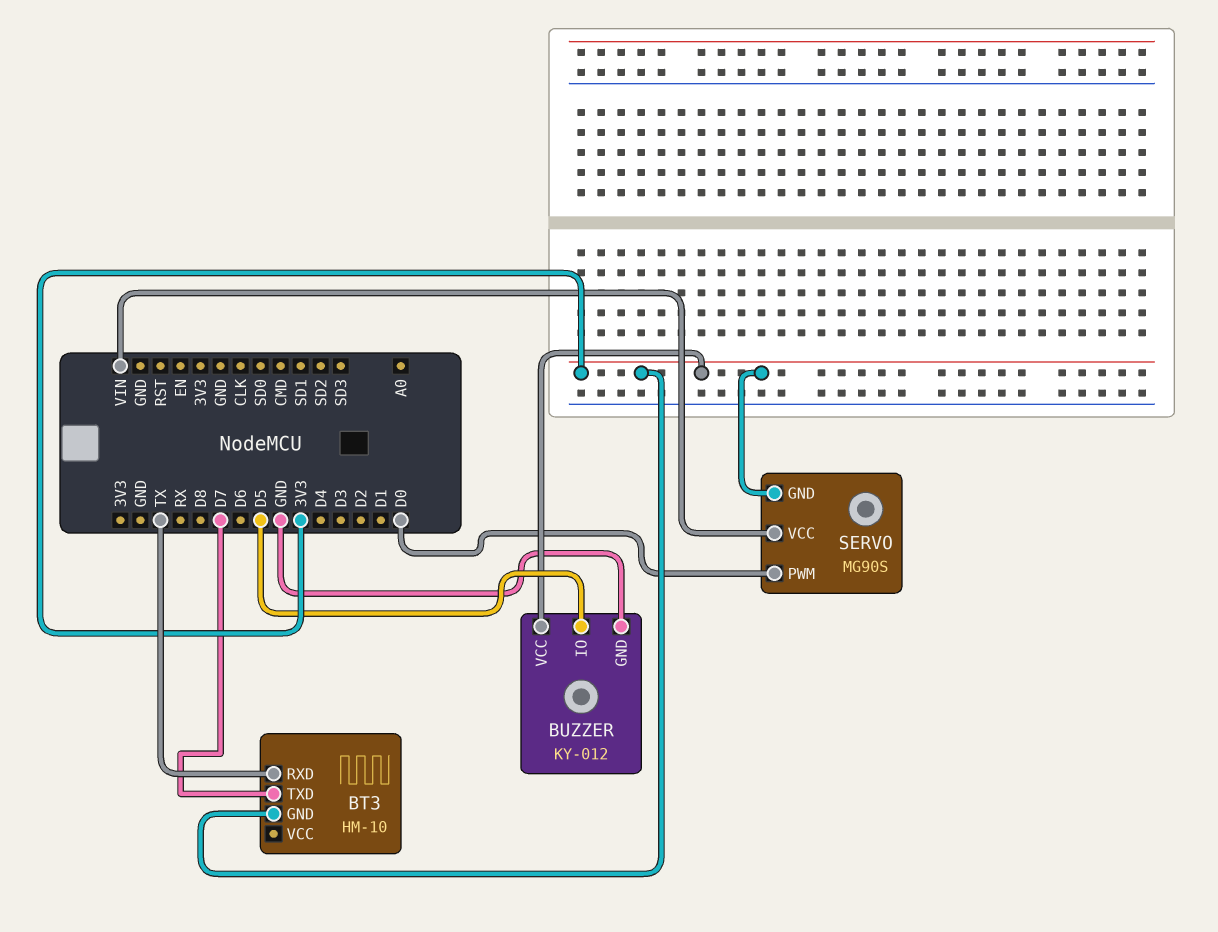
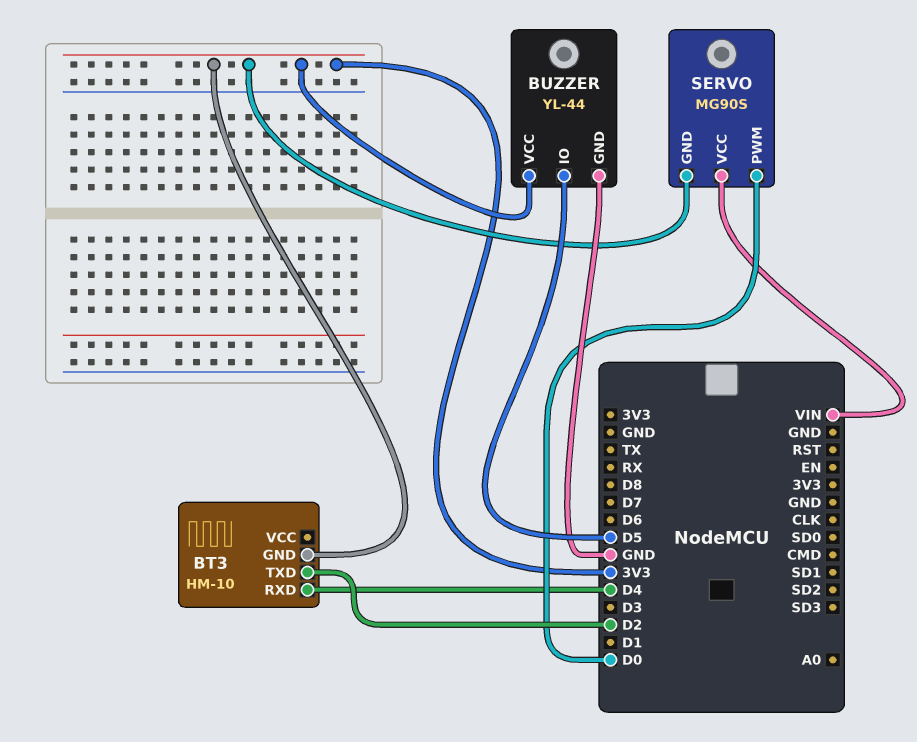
BT3 pin RXD: TX -> D4
BT3 pin TXD: D7 -> D2
BUZZER: KY-012 -> YL-44

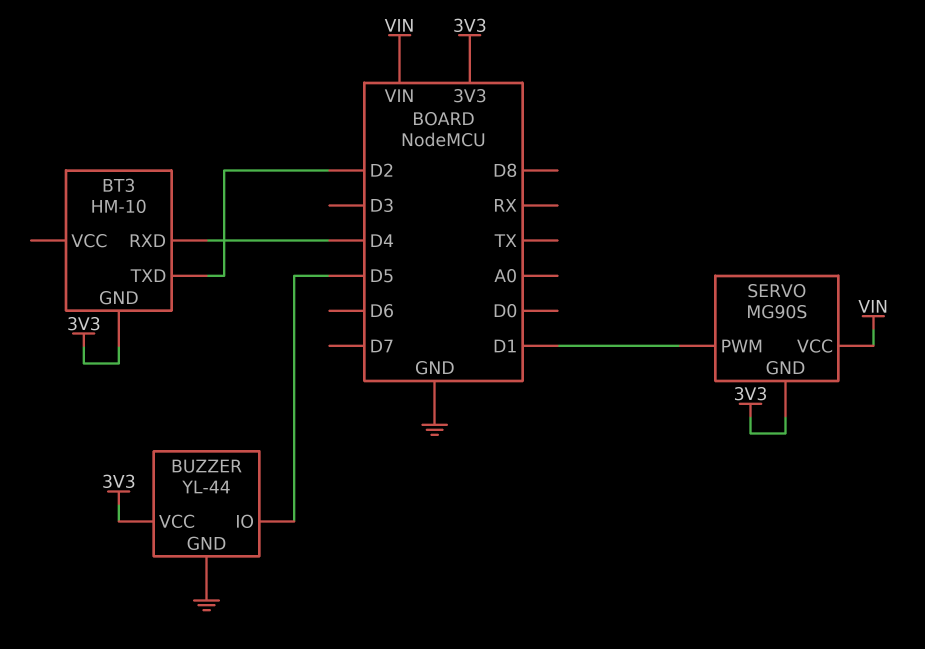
SERVO pin PWM: D0 -> D1

